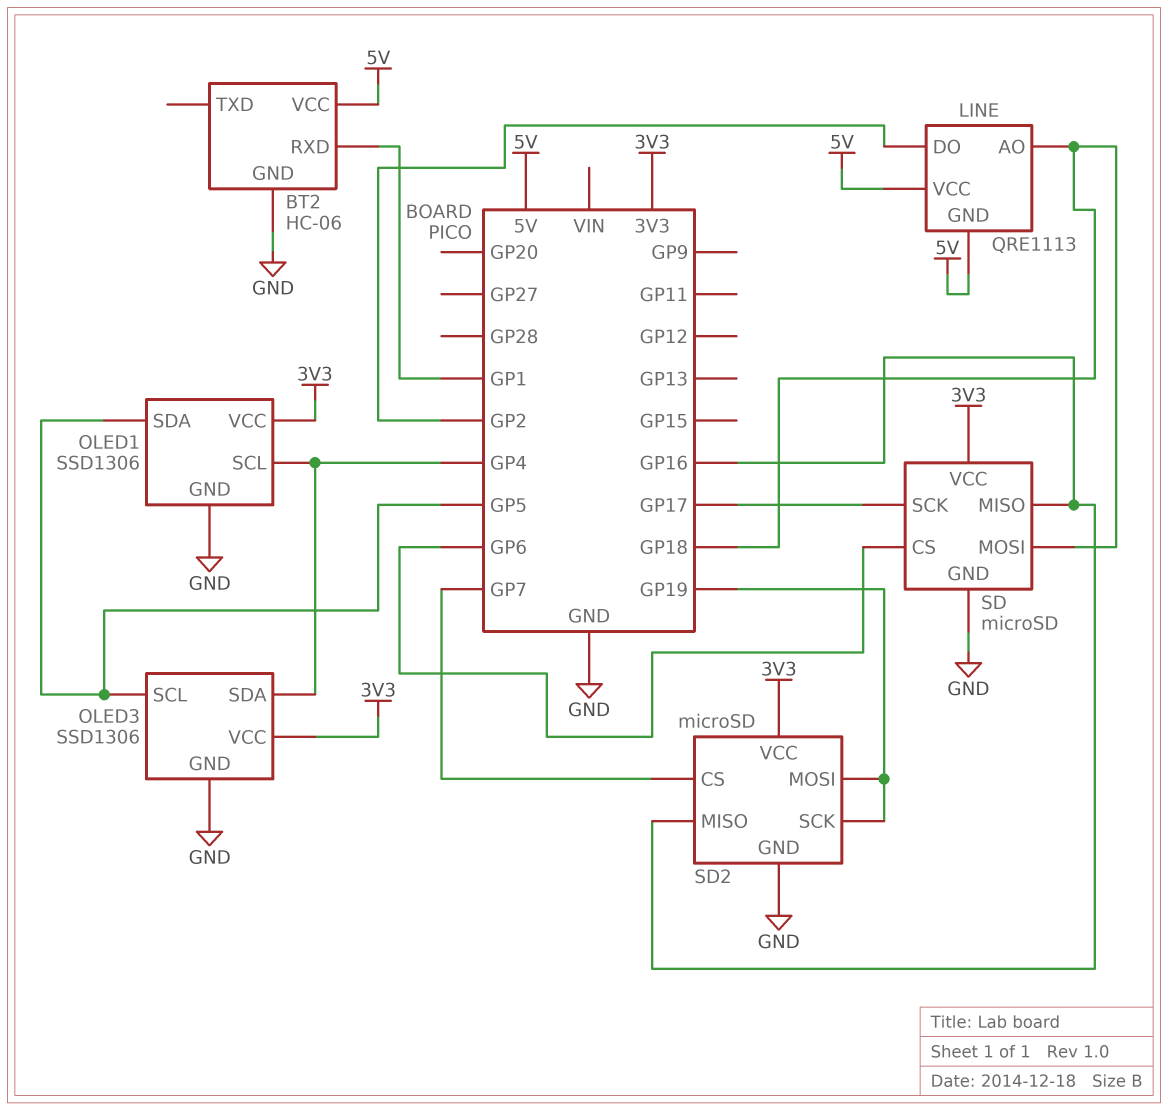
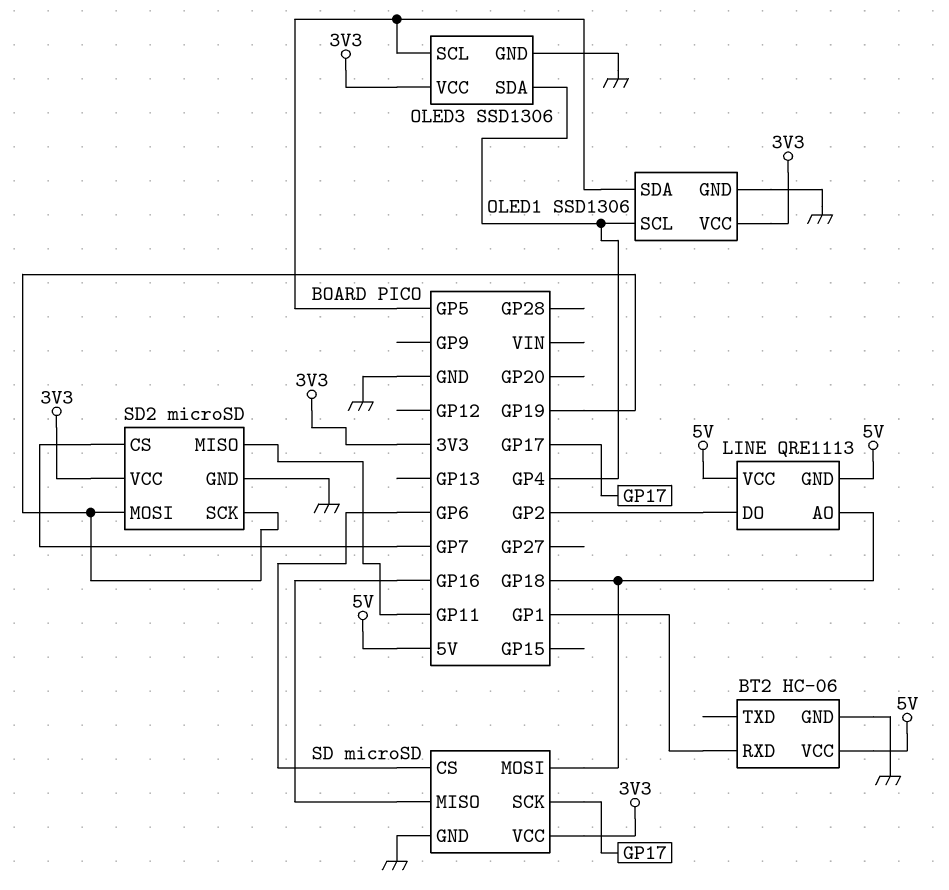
SD2 pin MISO: GP16 -> GP11

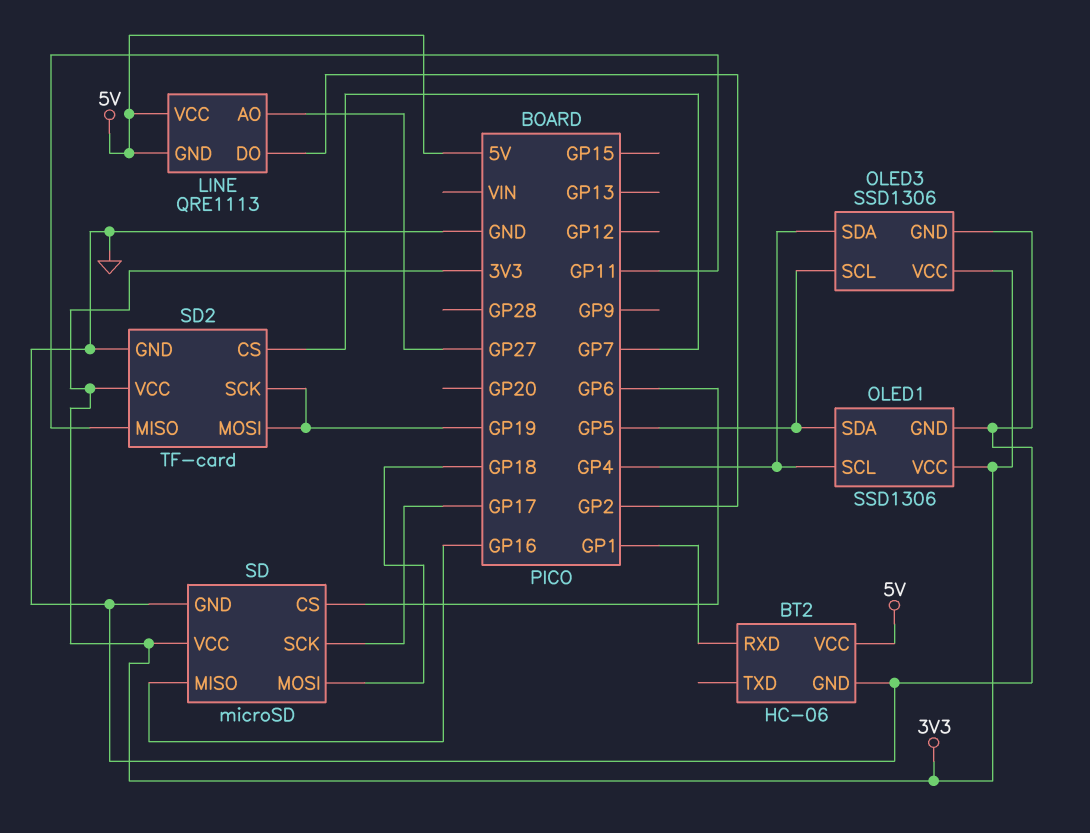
LINE pin AO: GP18 -> GP27
SD2: microSD -> TF-card

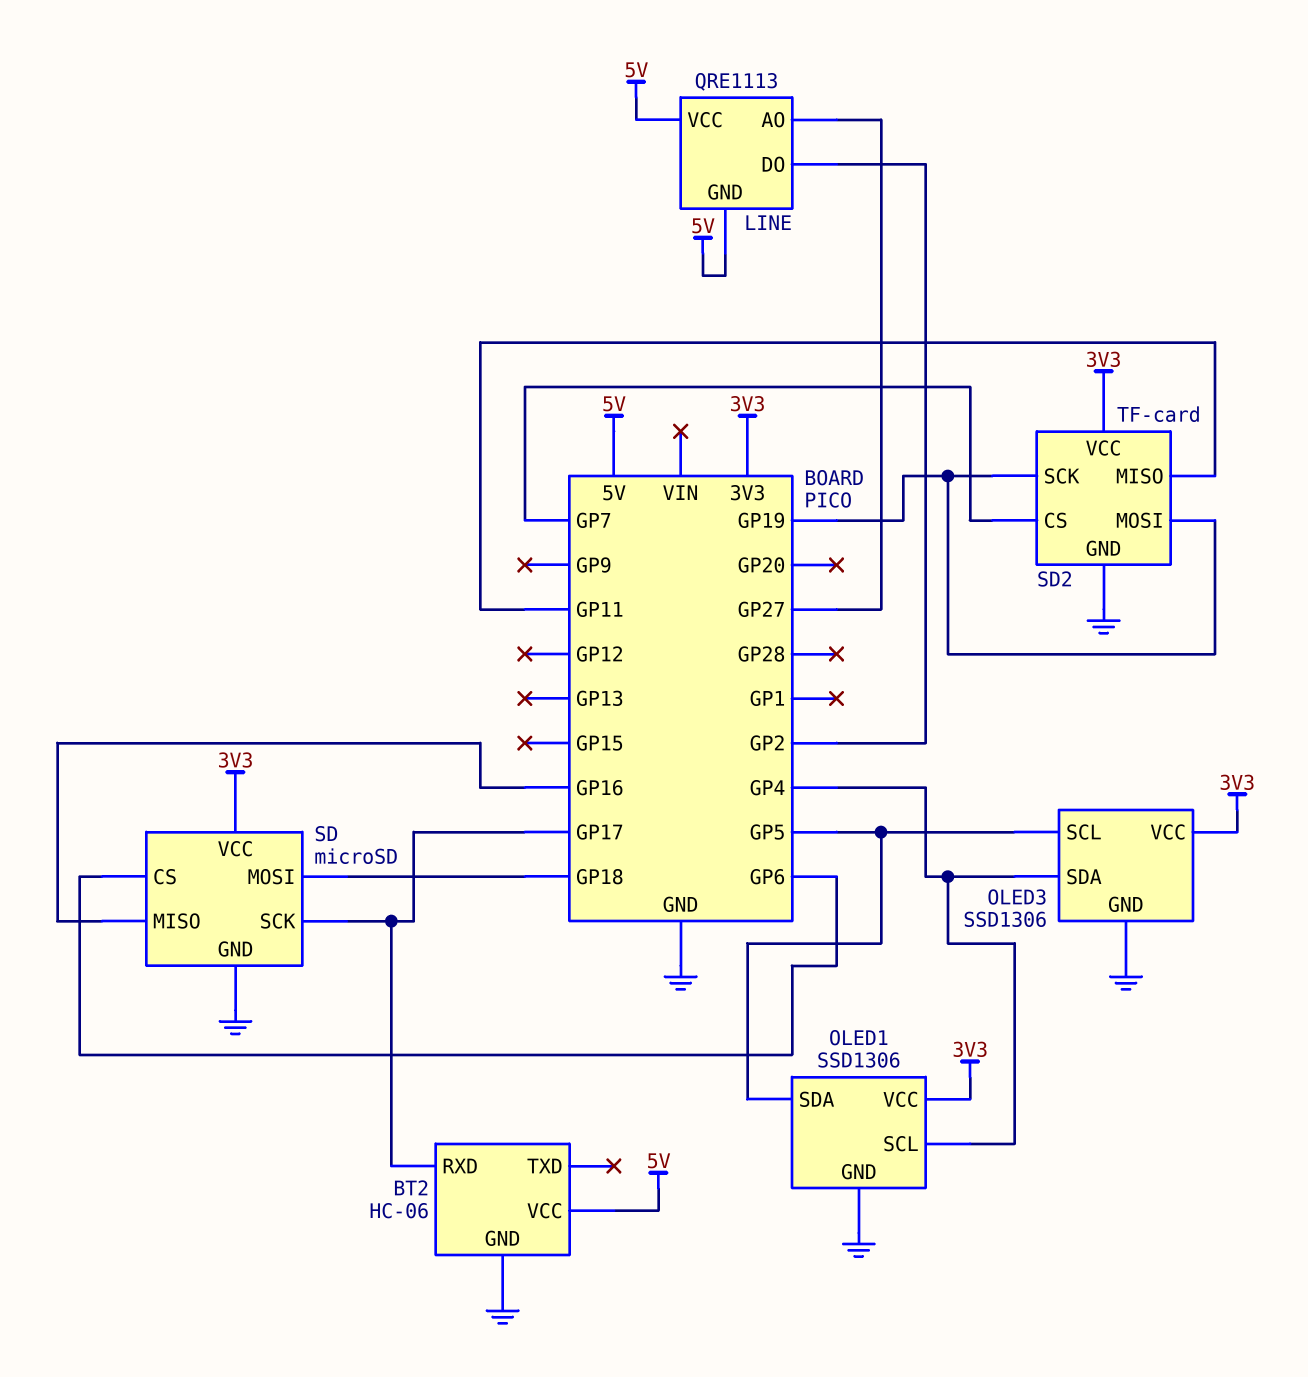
BT2 pin RXD: GP1 -> GP17

